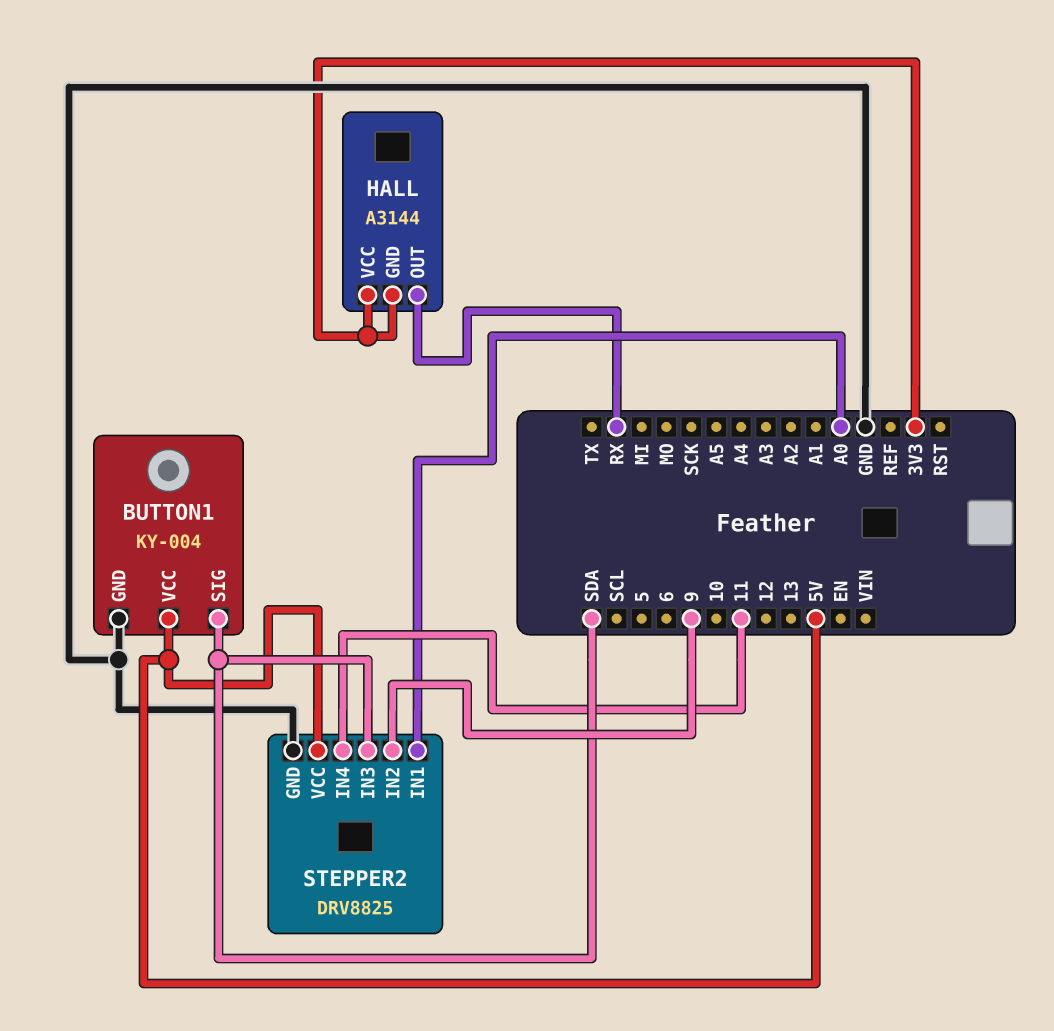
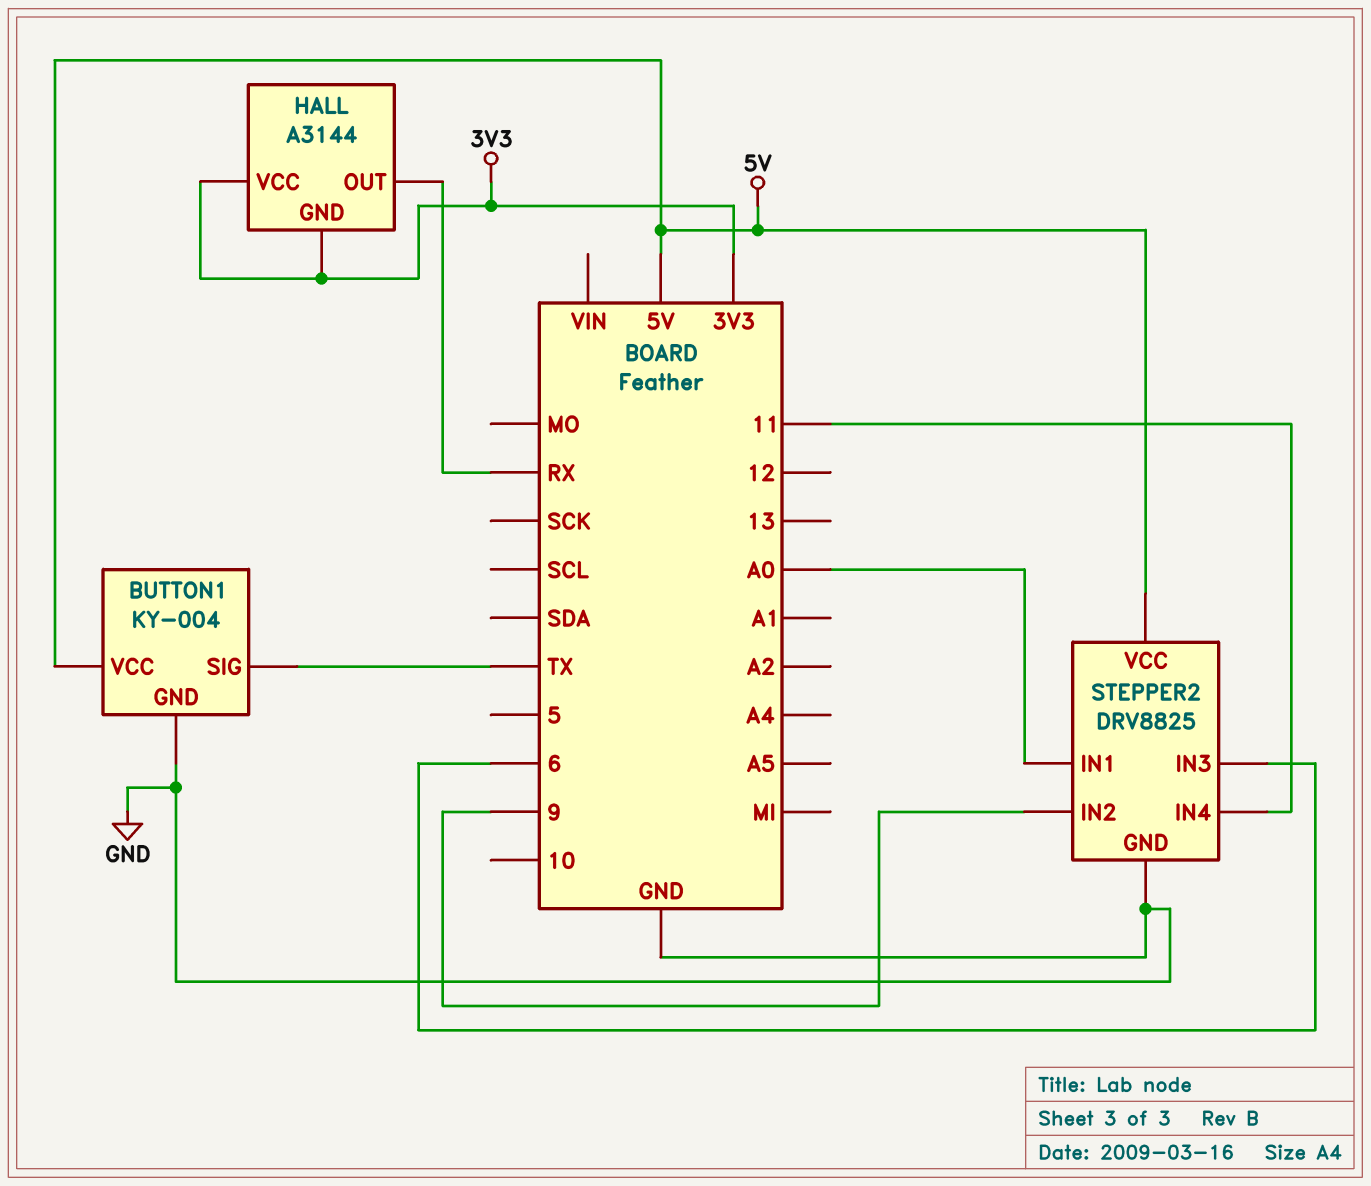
BUTTON1 pin SIG: SDA -> TX
STEPPER2 pin IN3: SDA -> 6

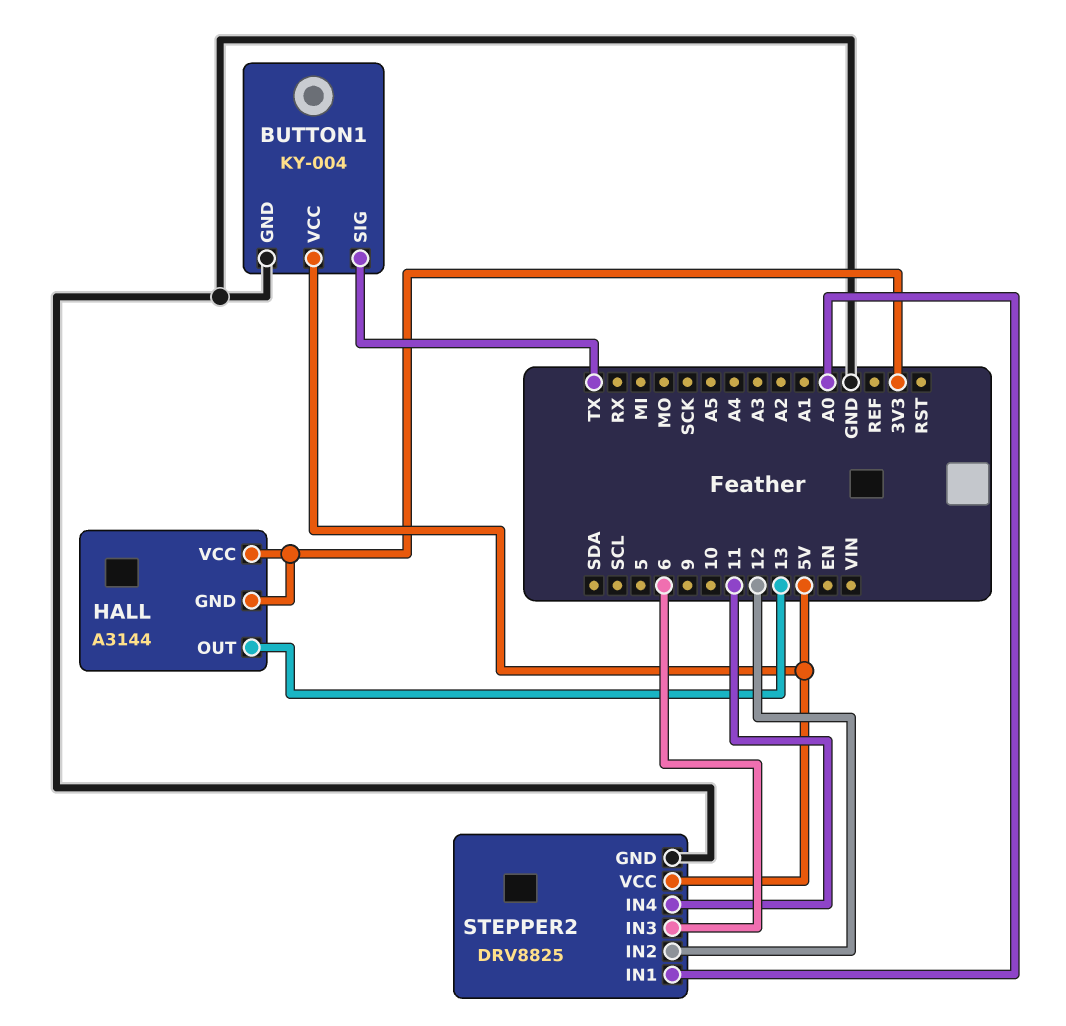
HALL pin OUT: RX -> 13
STEPPER2 pin IN2: 9 -> 12

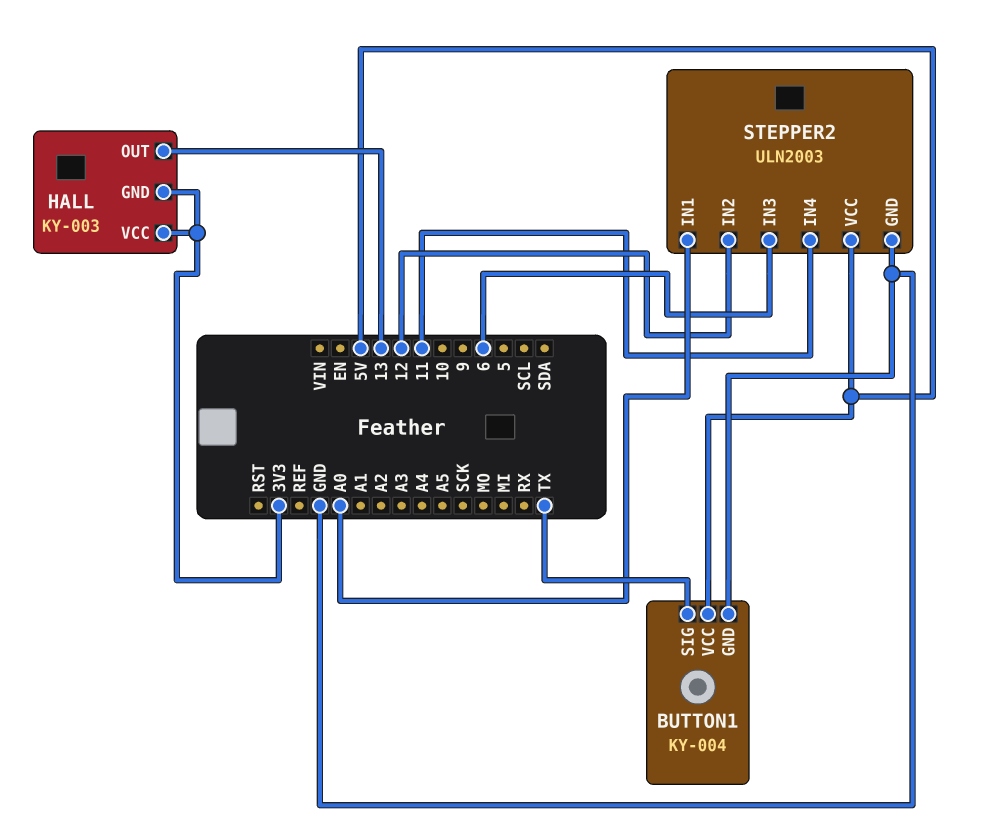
HALL: A3144 -> KY-003
STEPPER2: DRV8825 -> ULN2003

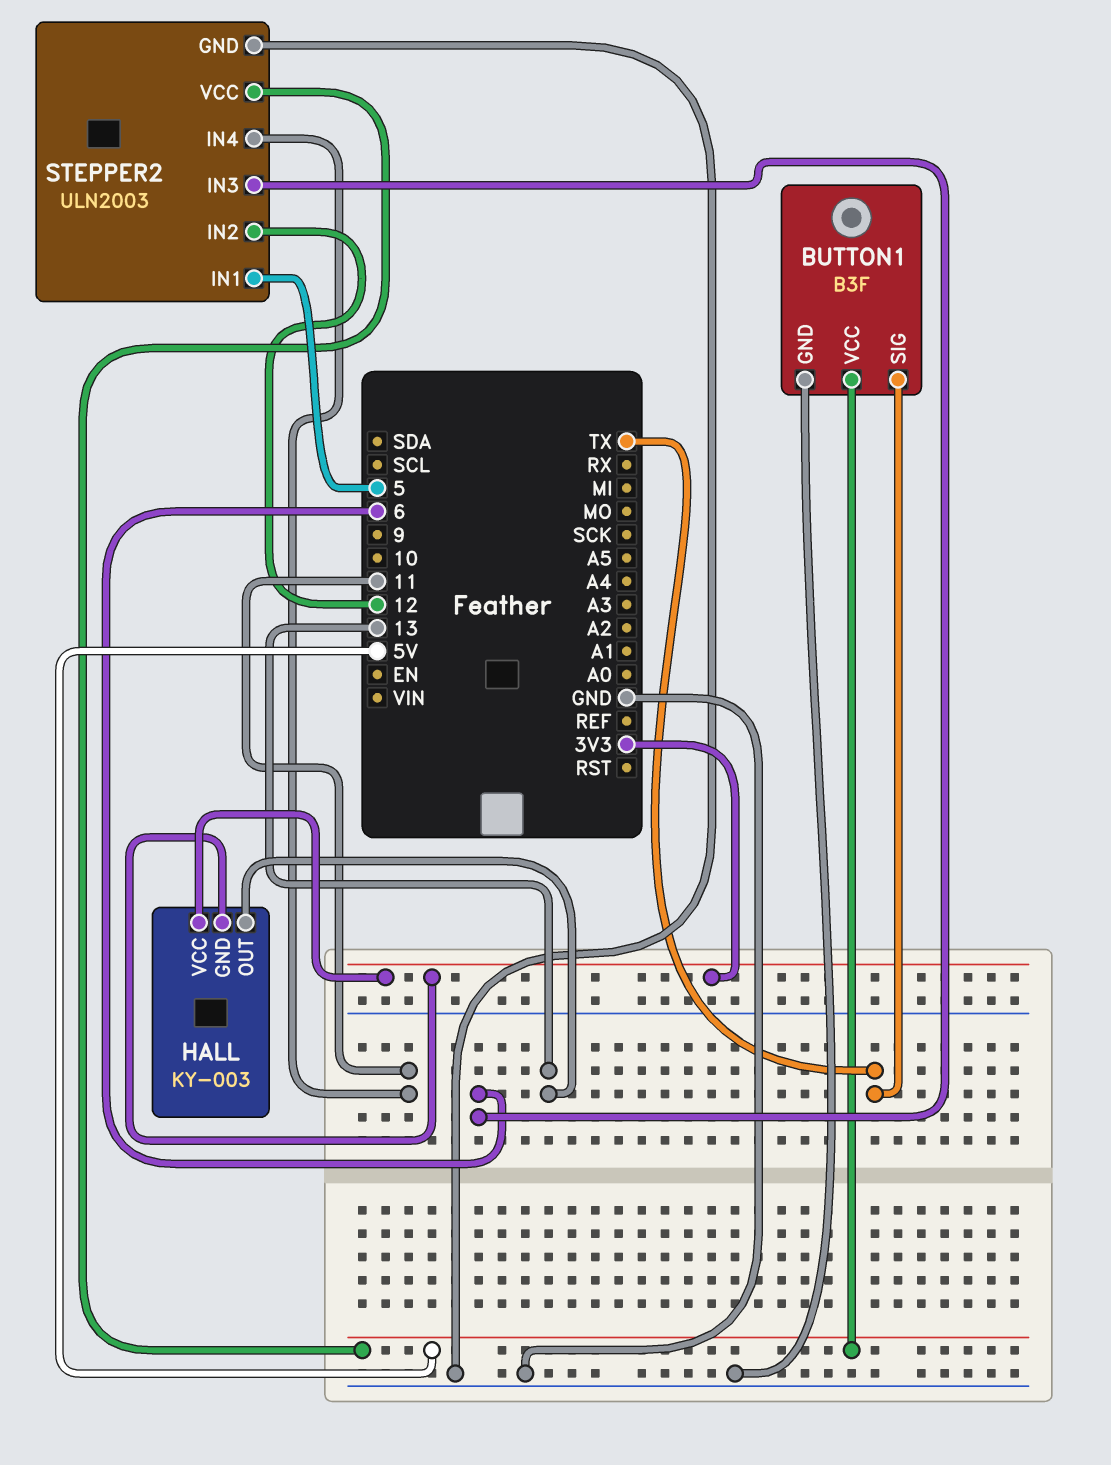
BUTTON1: KY-004 -> B3F
STEPPER2 pin IN1: A0 -> 5

